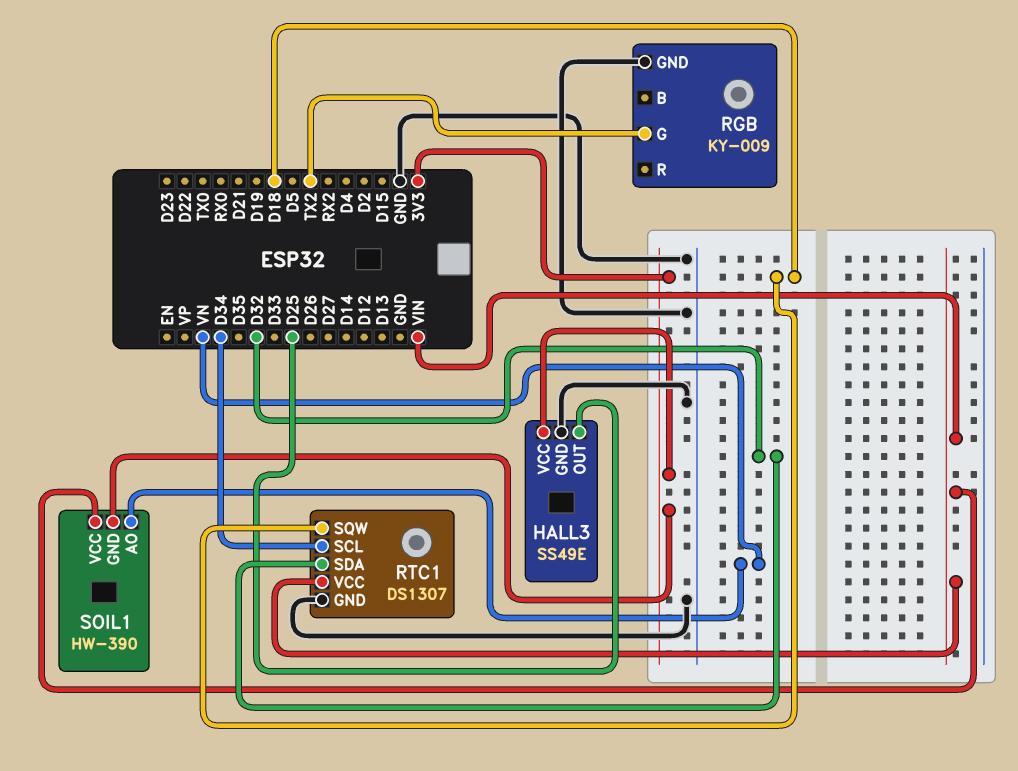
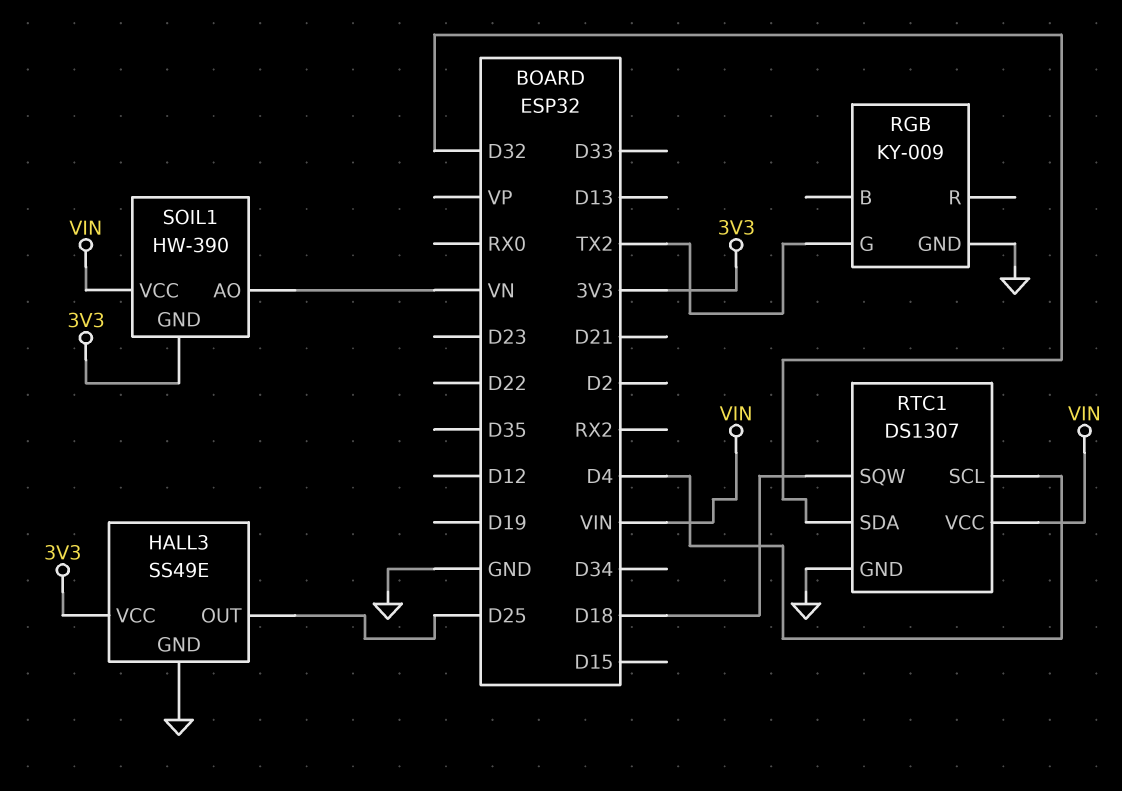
RTC1 pin SCL: D34 -> D4

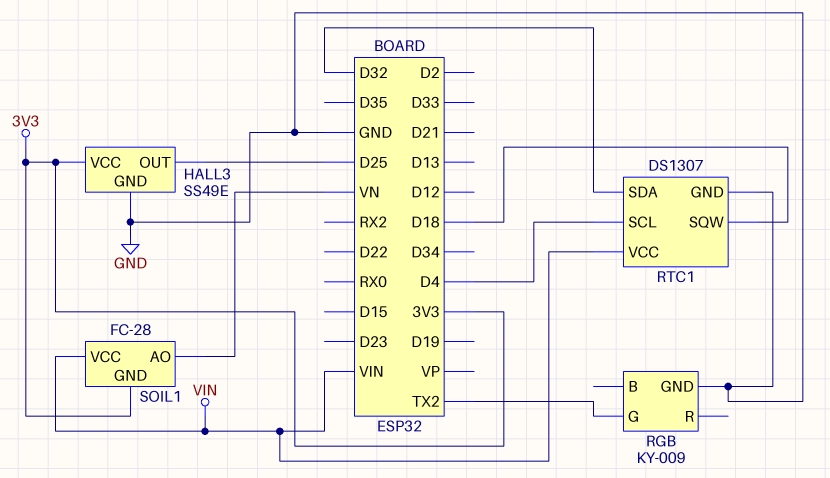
SOIL1: HW-390 -> FC-28

